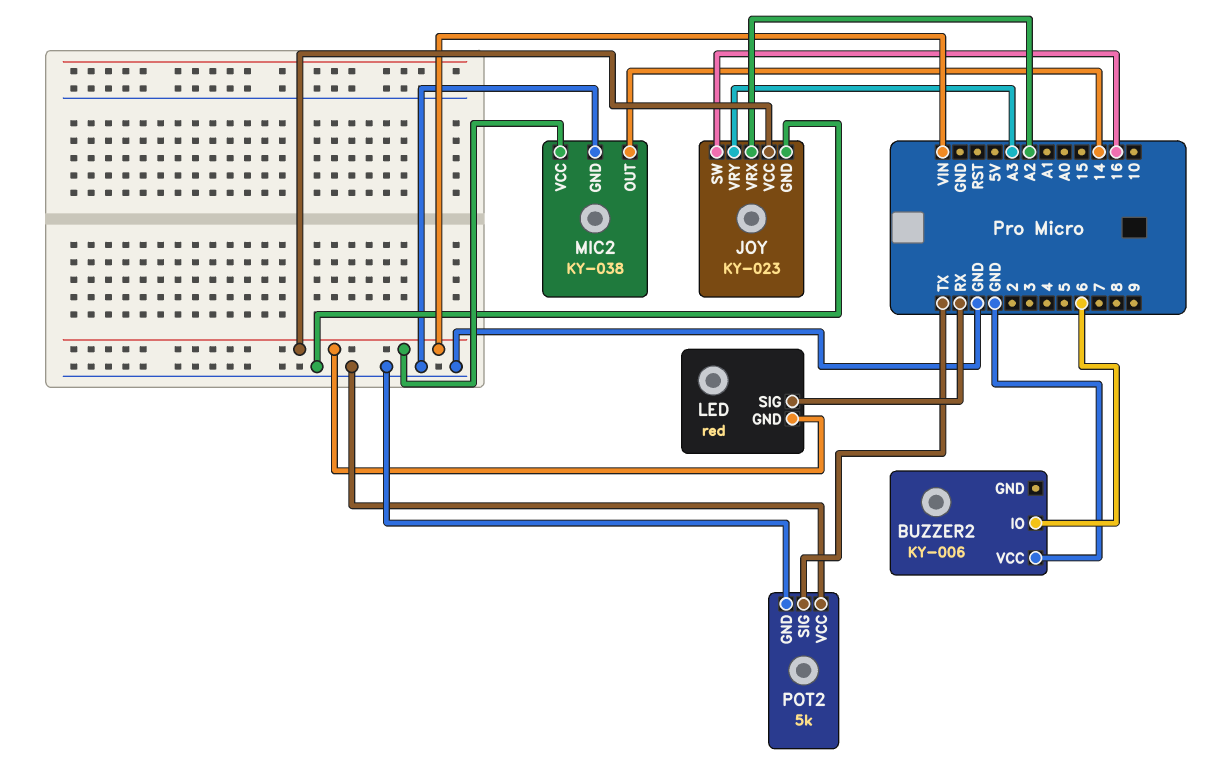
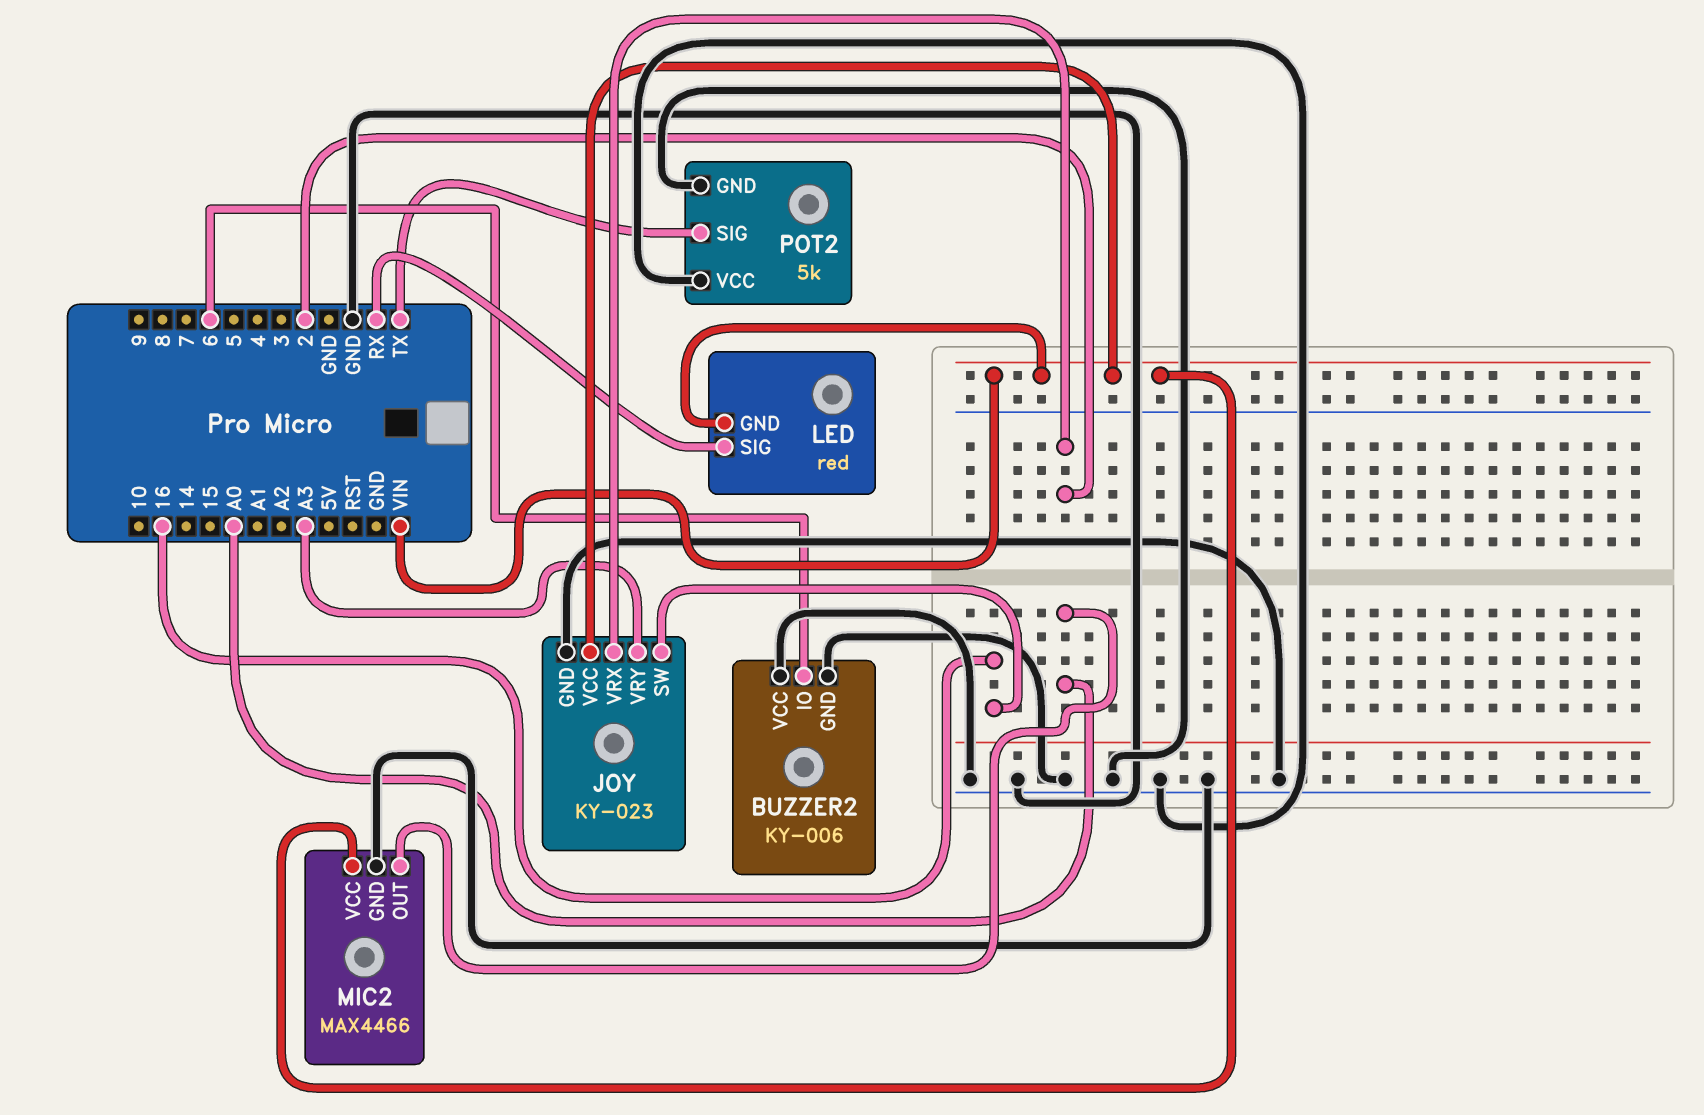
BUZZER2 pin GND: none -> GND
JOY pin VRX: A2 -> 2
MIC2: KY-038 -> MAX4466
MIC2 pin OUT: 14 -> A0

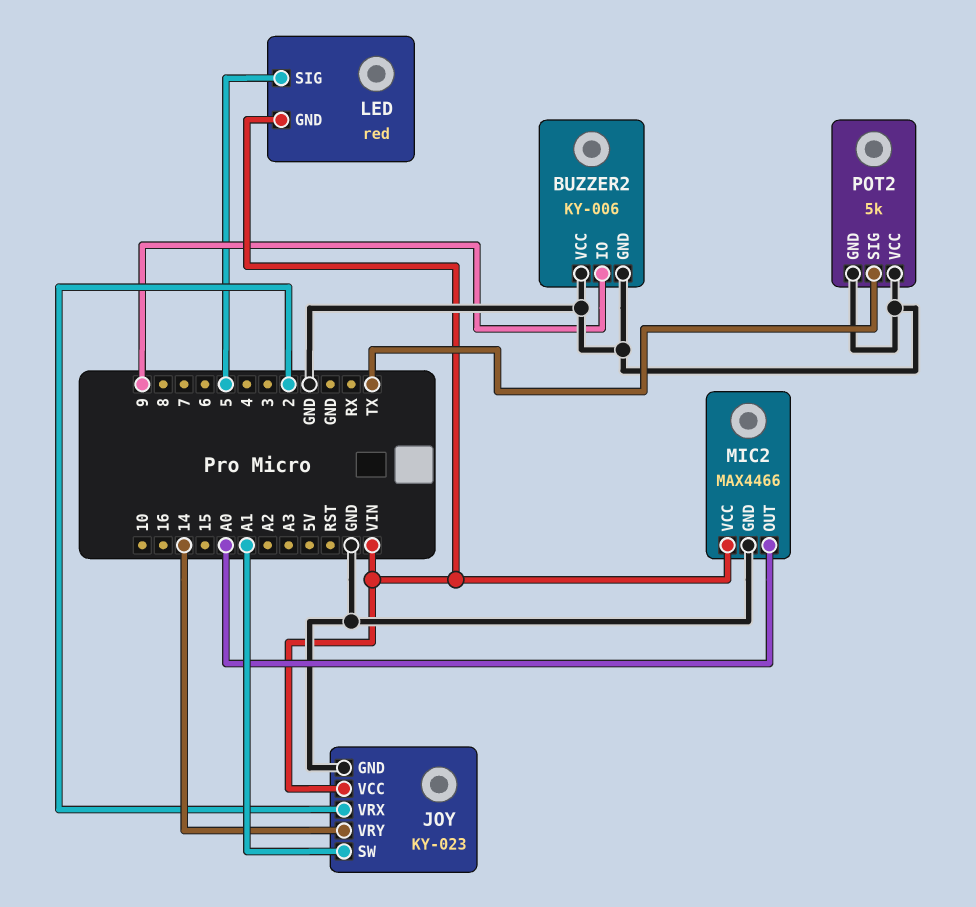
BUZZER2 pin IO: 6 -> 9
JOY pin SW: 16 -> A1
JOY pin VRY: A3 -> 14
LED pin SIG: RX -> 5

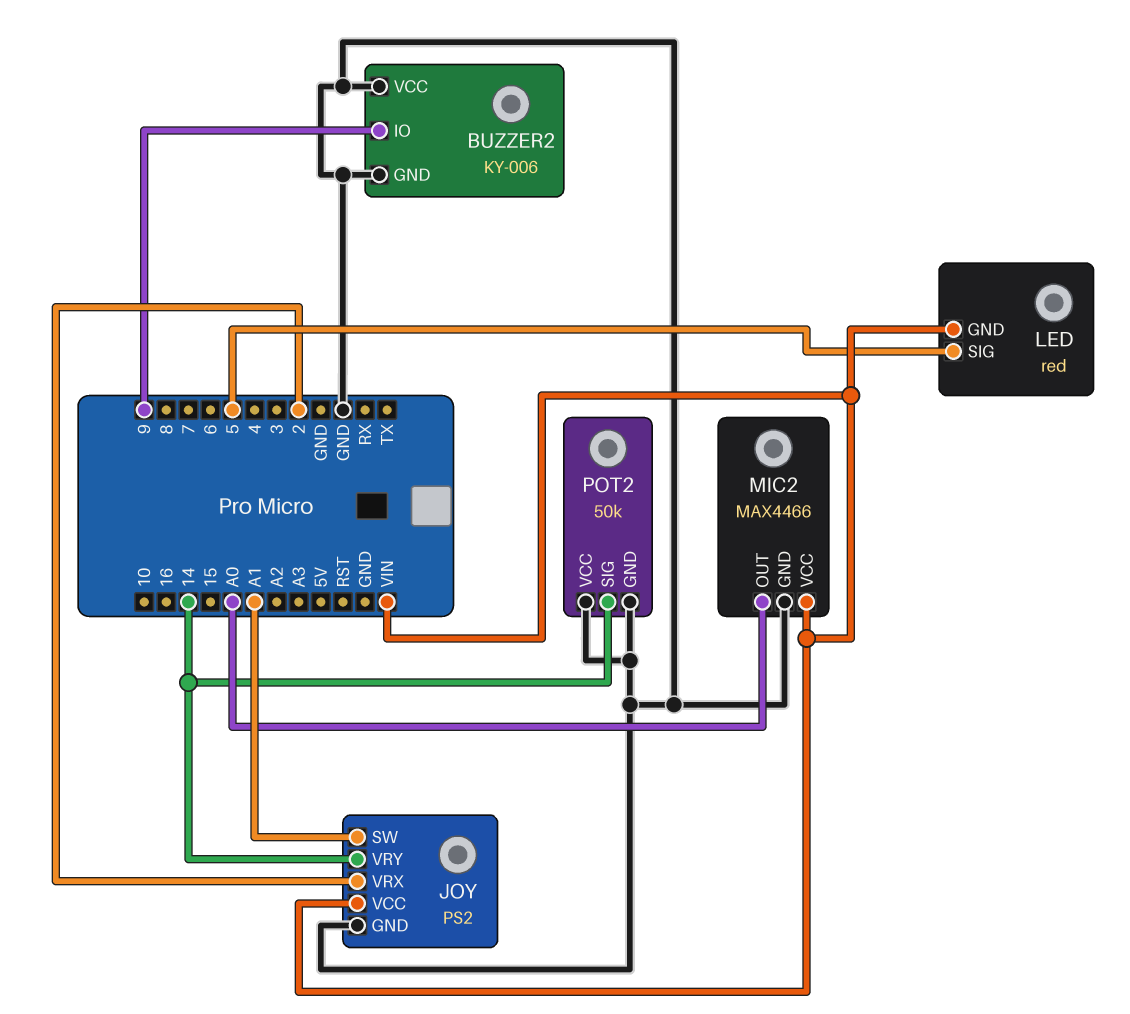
JOY: KY-023 -> PS2
POT2: 5k -> 50k
POT2 pin SIG: TX -> 14

